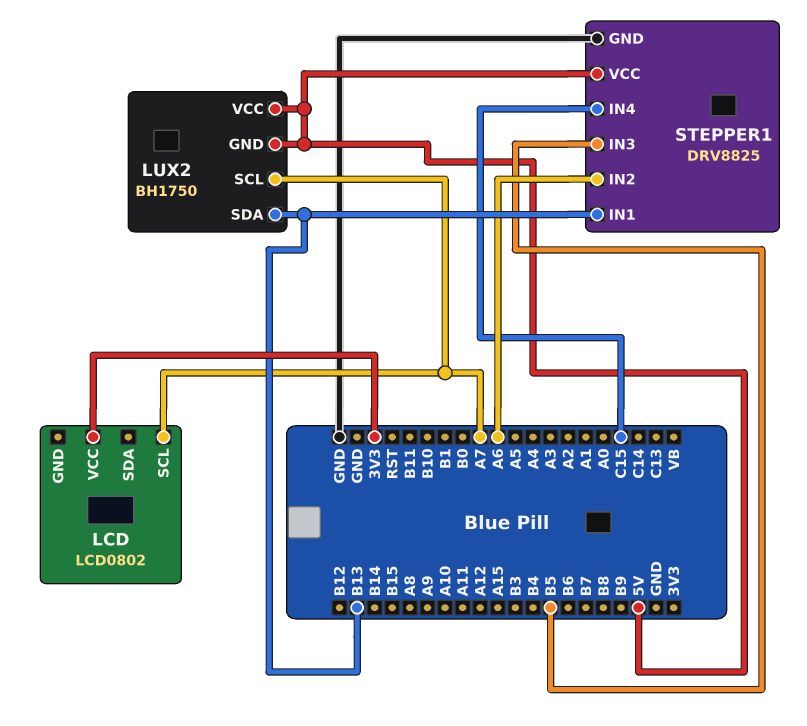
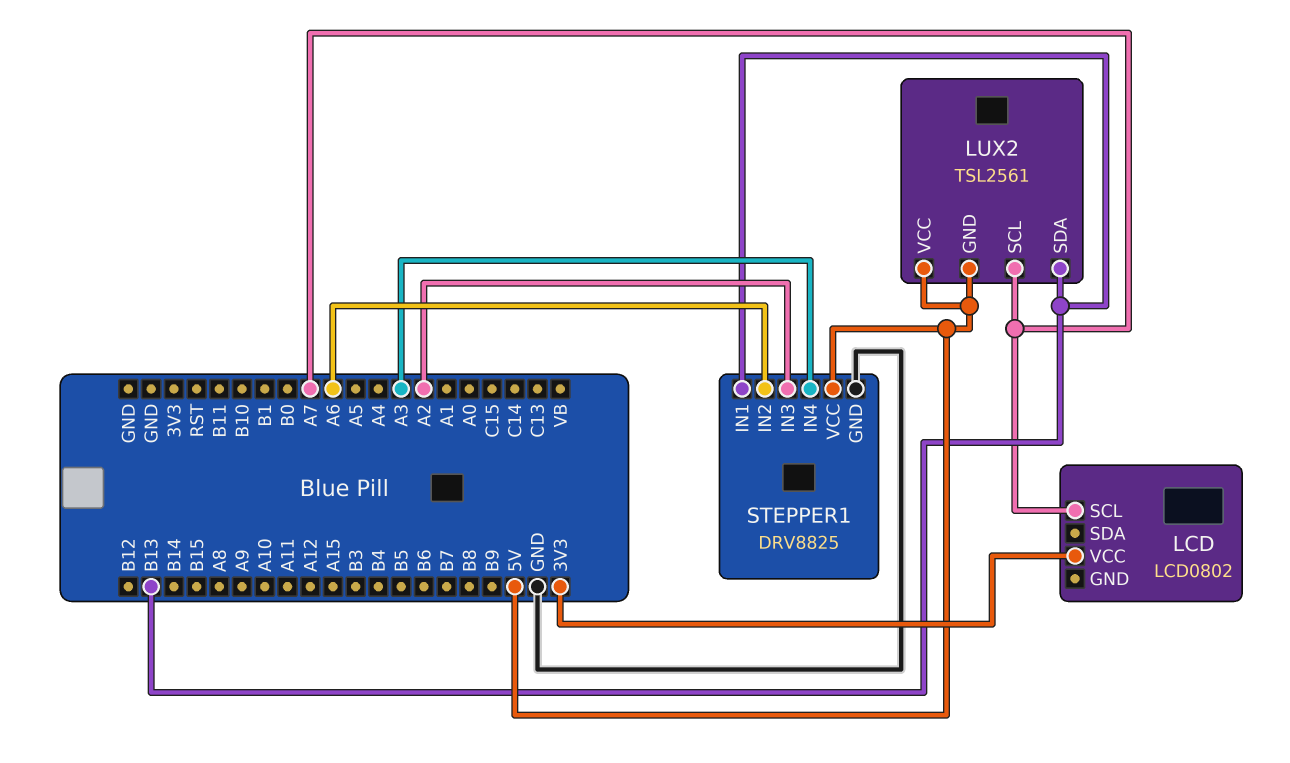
LUX2: BH1750 -> TSL2561
STEPPER1 pin IN3: B5 -> A2
STEPPER1 pin IN4: C15 -> A3

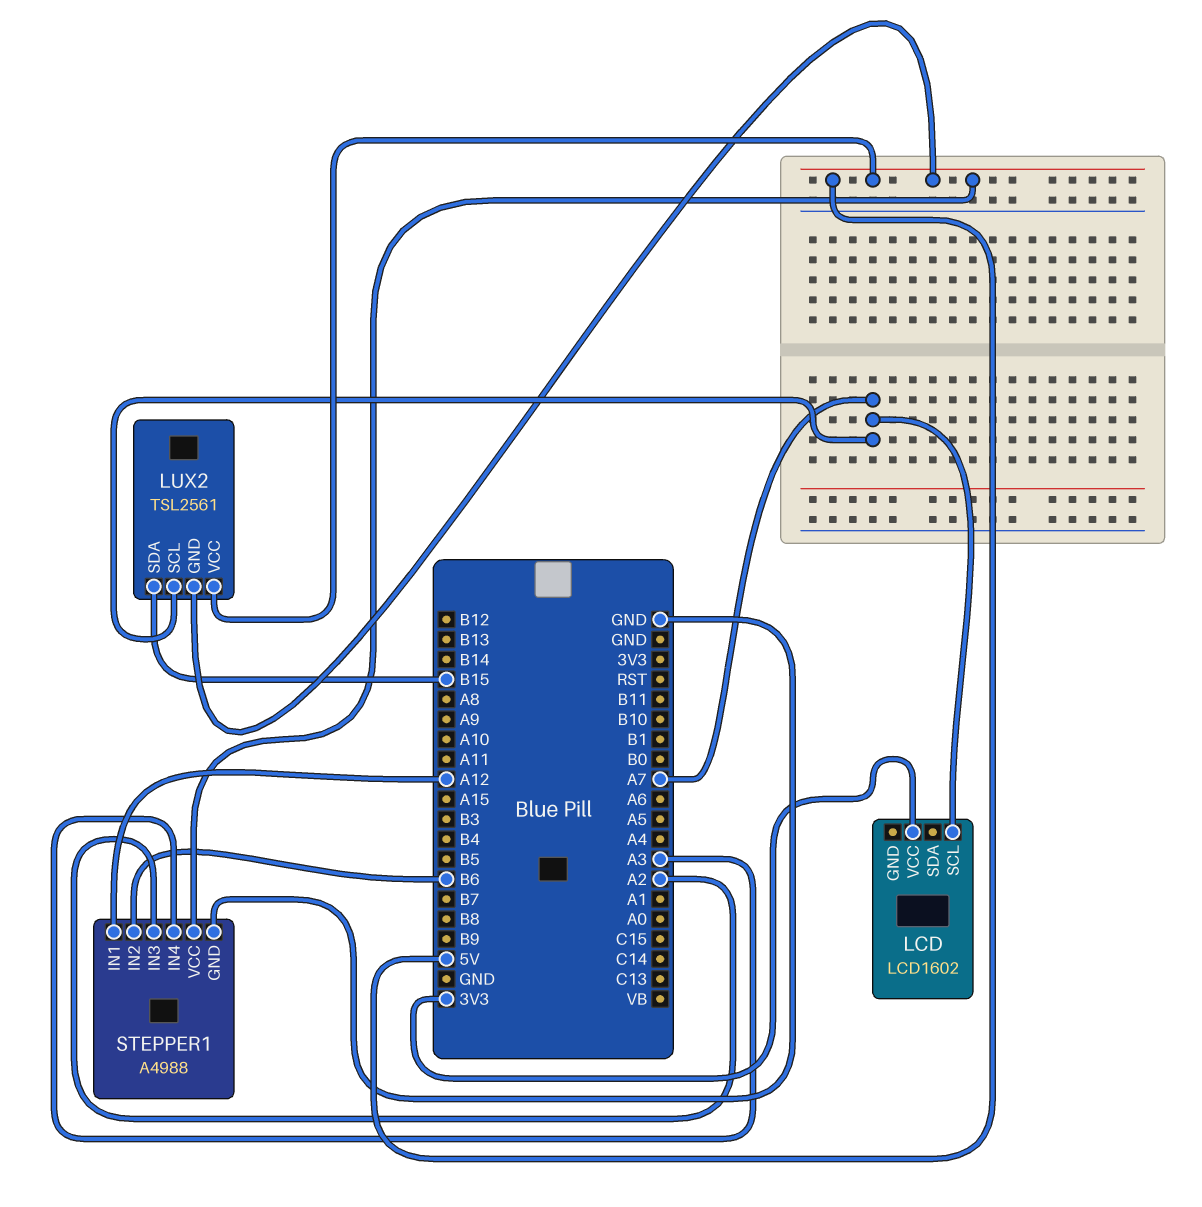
LCD: LCD0802 -> LCD1602
LUX2 pin SDA: B13 -> B15
STEPPER1: DRV8825 -> A4988
STEPPER1 pin IN1: B13 -> A12
STEPPER1 pin IN2: A6 -> B6

